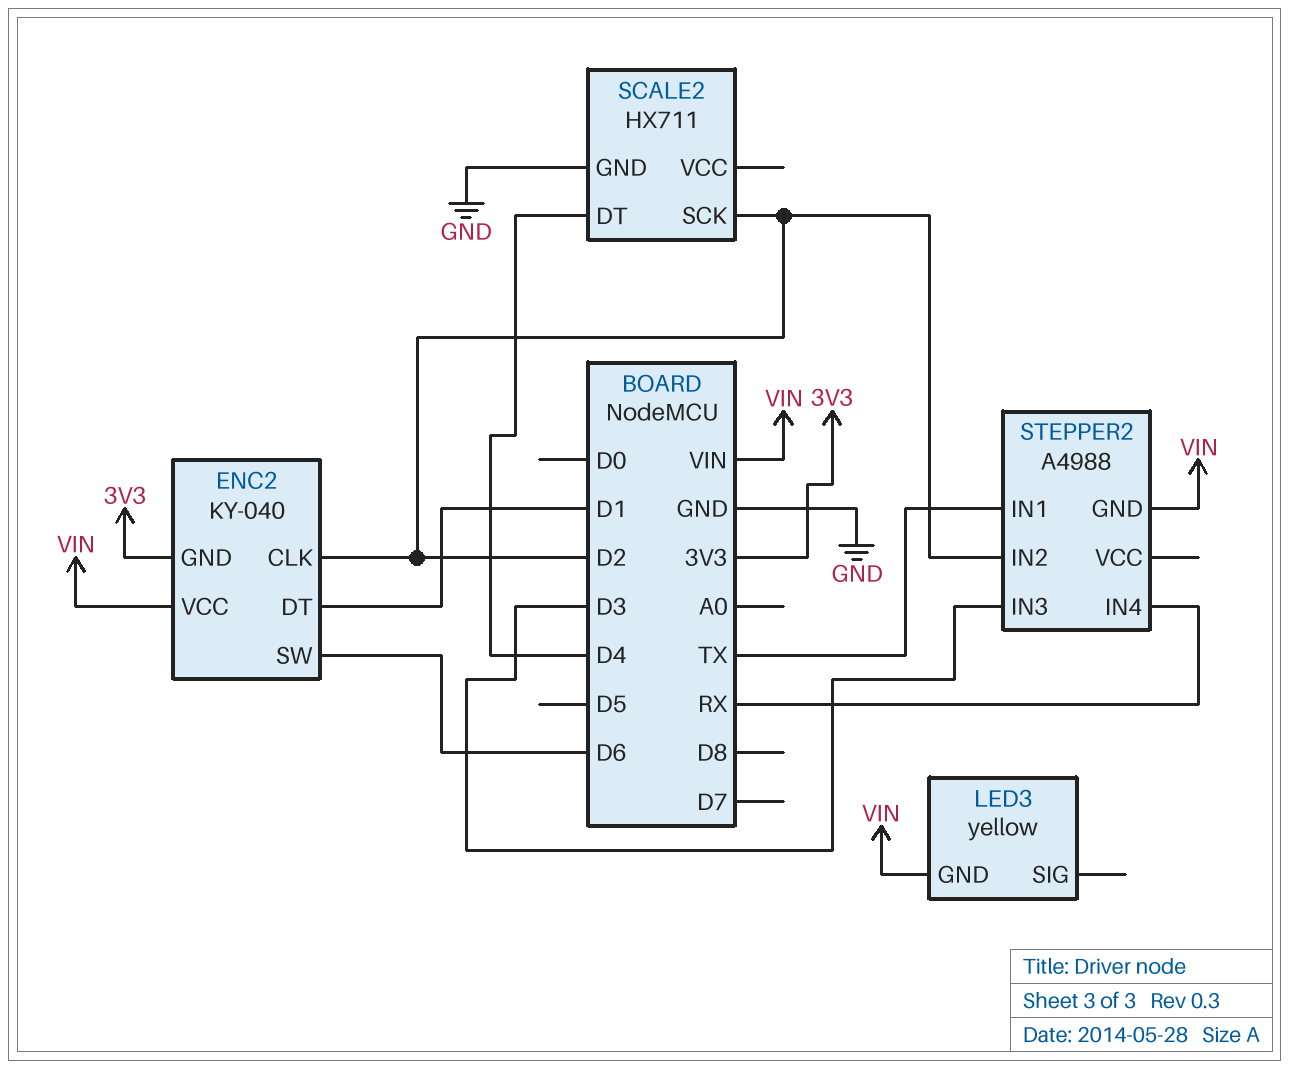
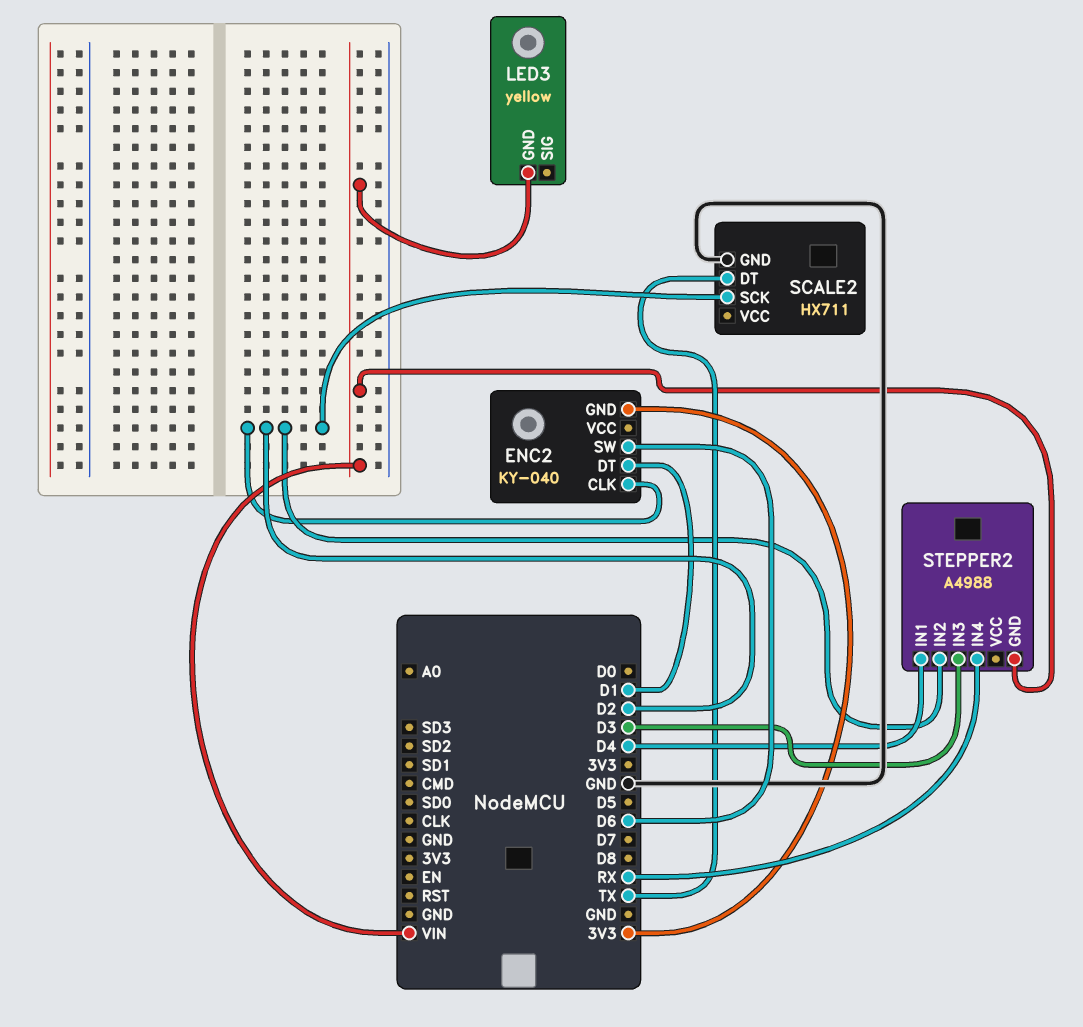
ENC2 pin VCC: VIN -> none
SCALE2 pin DT: D4 -> TX
STEPPER2 pin IN1: TX -> D4

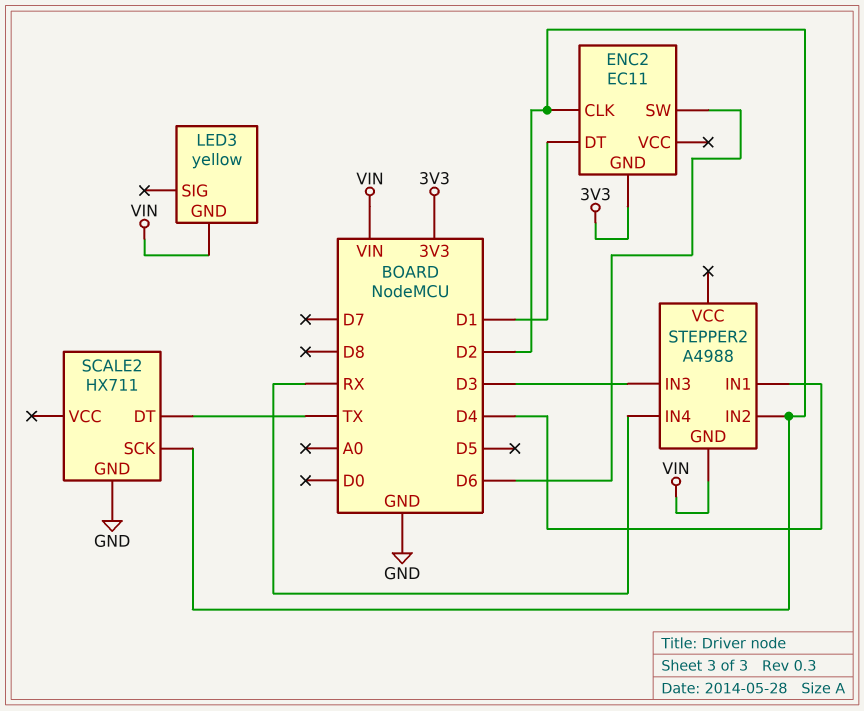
ENC2: KY-040 -> EC11

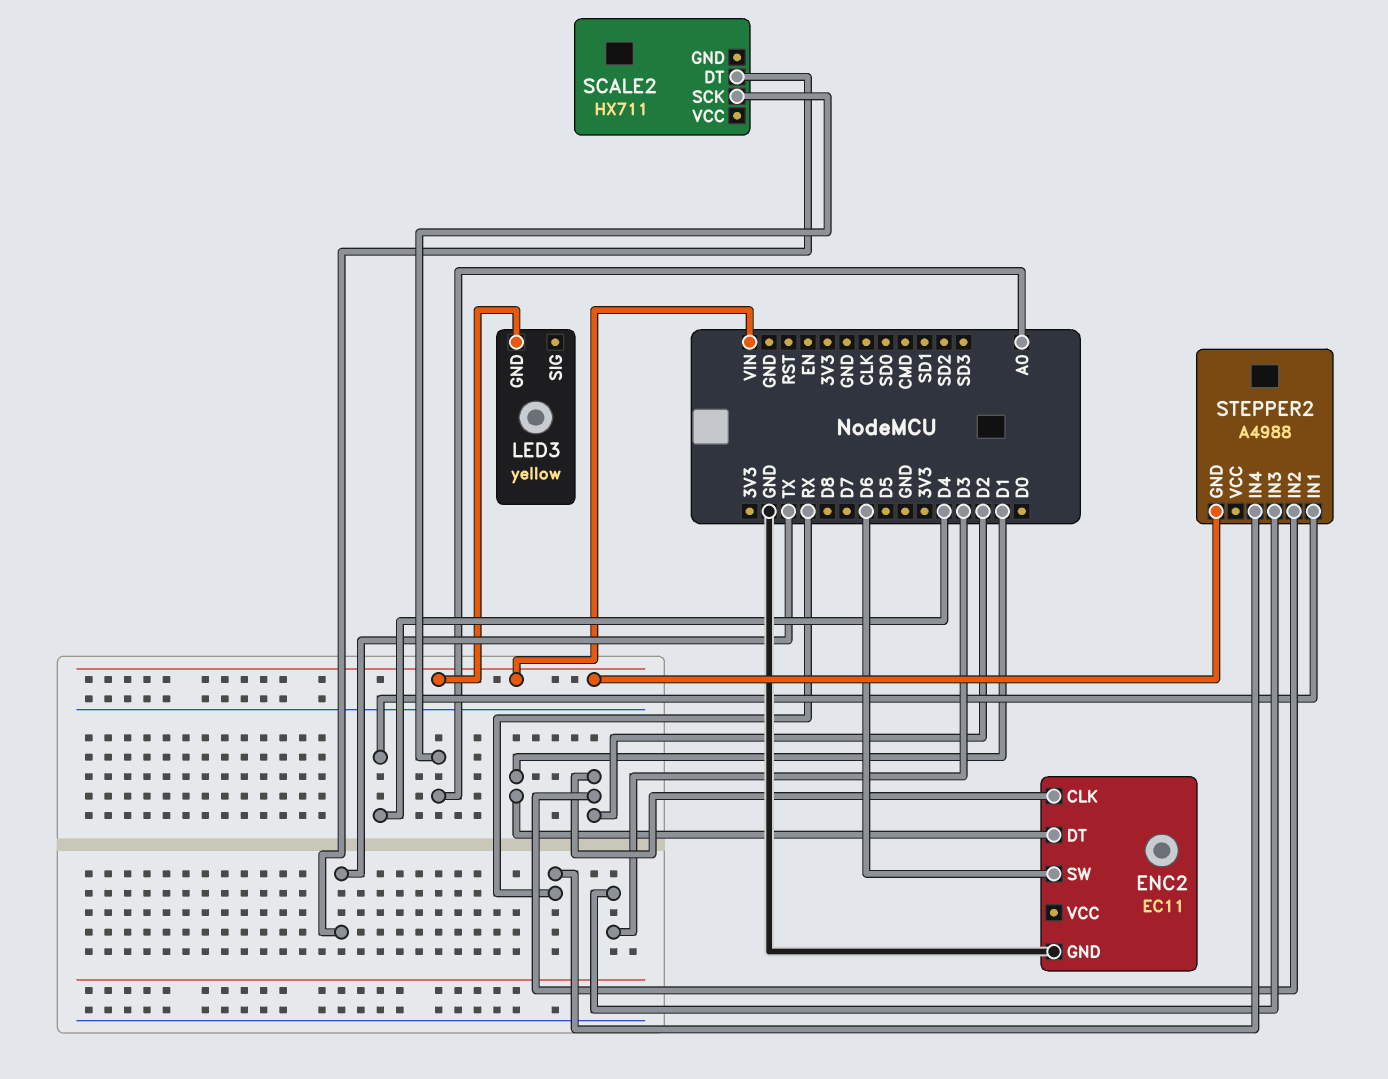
ENC2 pin GND: 3V3 -> GND
SCALE2 pin GND: GND -> none
SCALE2 pin SCK: D2 -> A0

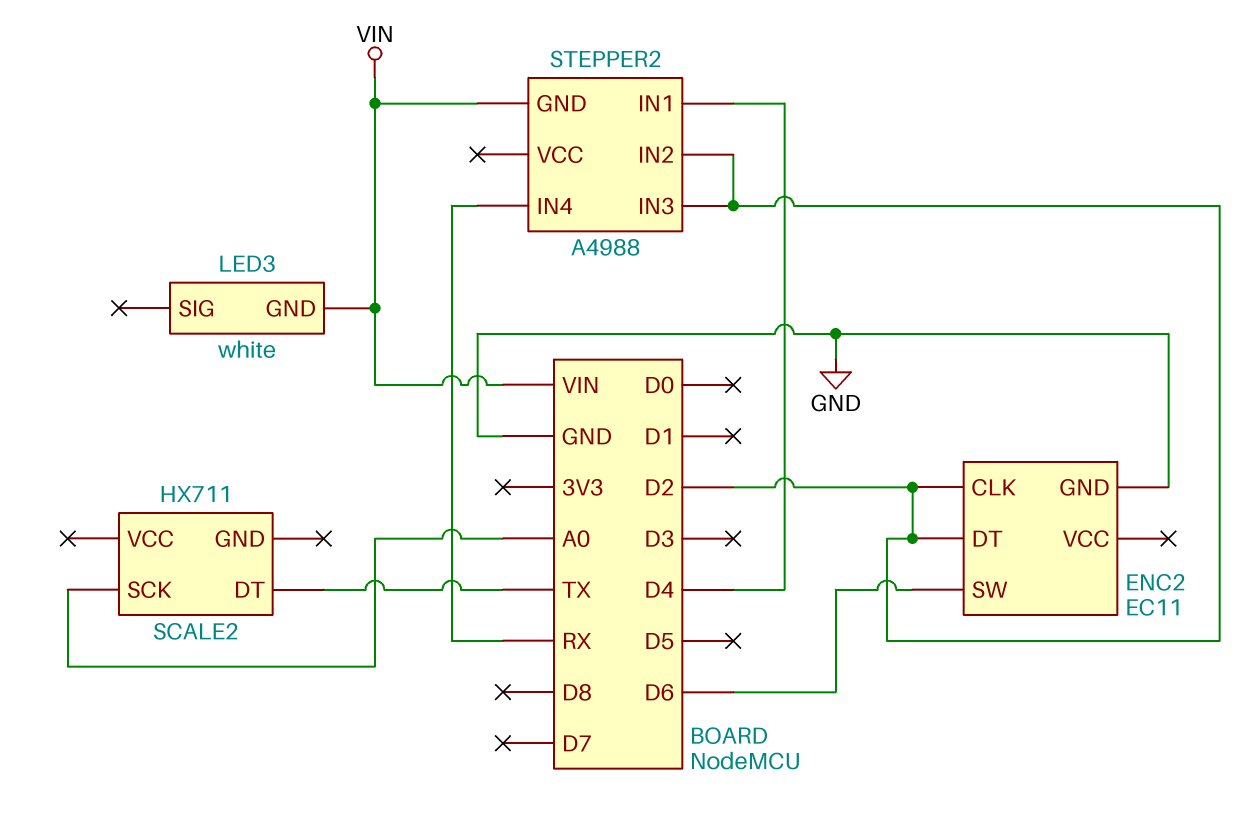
ENC2 pin DT: D1 -> D2
LED3: yellow -> white
STEPPER2 pin IN3: D3 -> D2

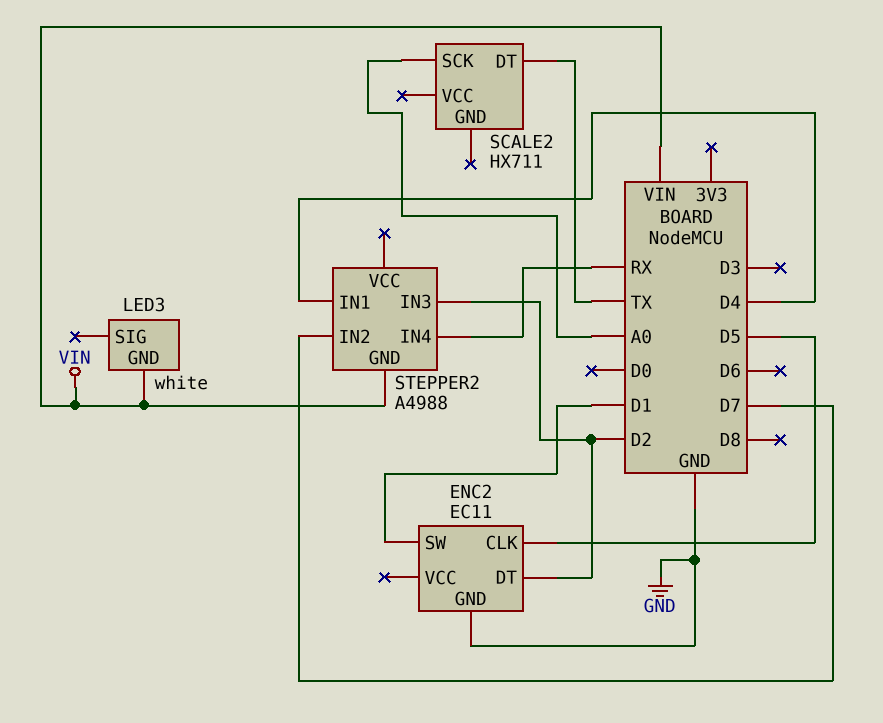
ENC2 pin CLK: D2 -> D5
ENC2 pin SW: D6 -> D1
STEPPER2 pin IN2: D2 -> D7

